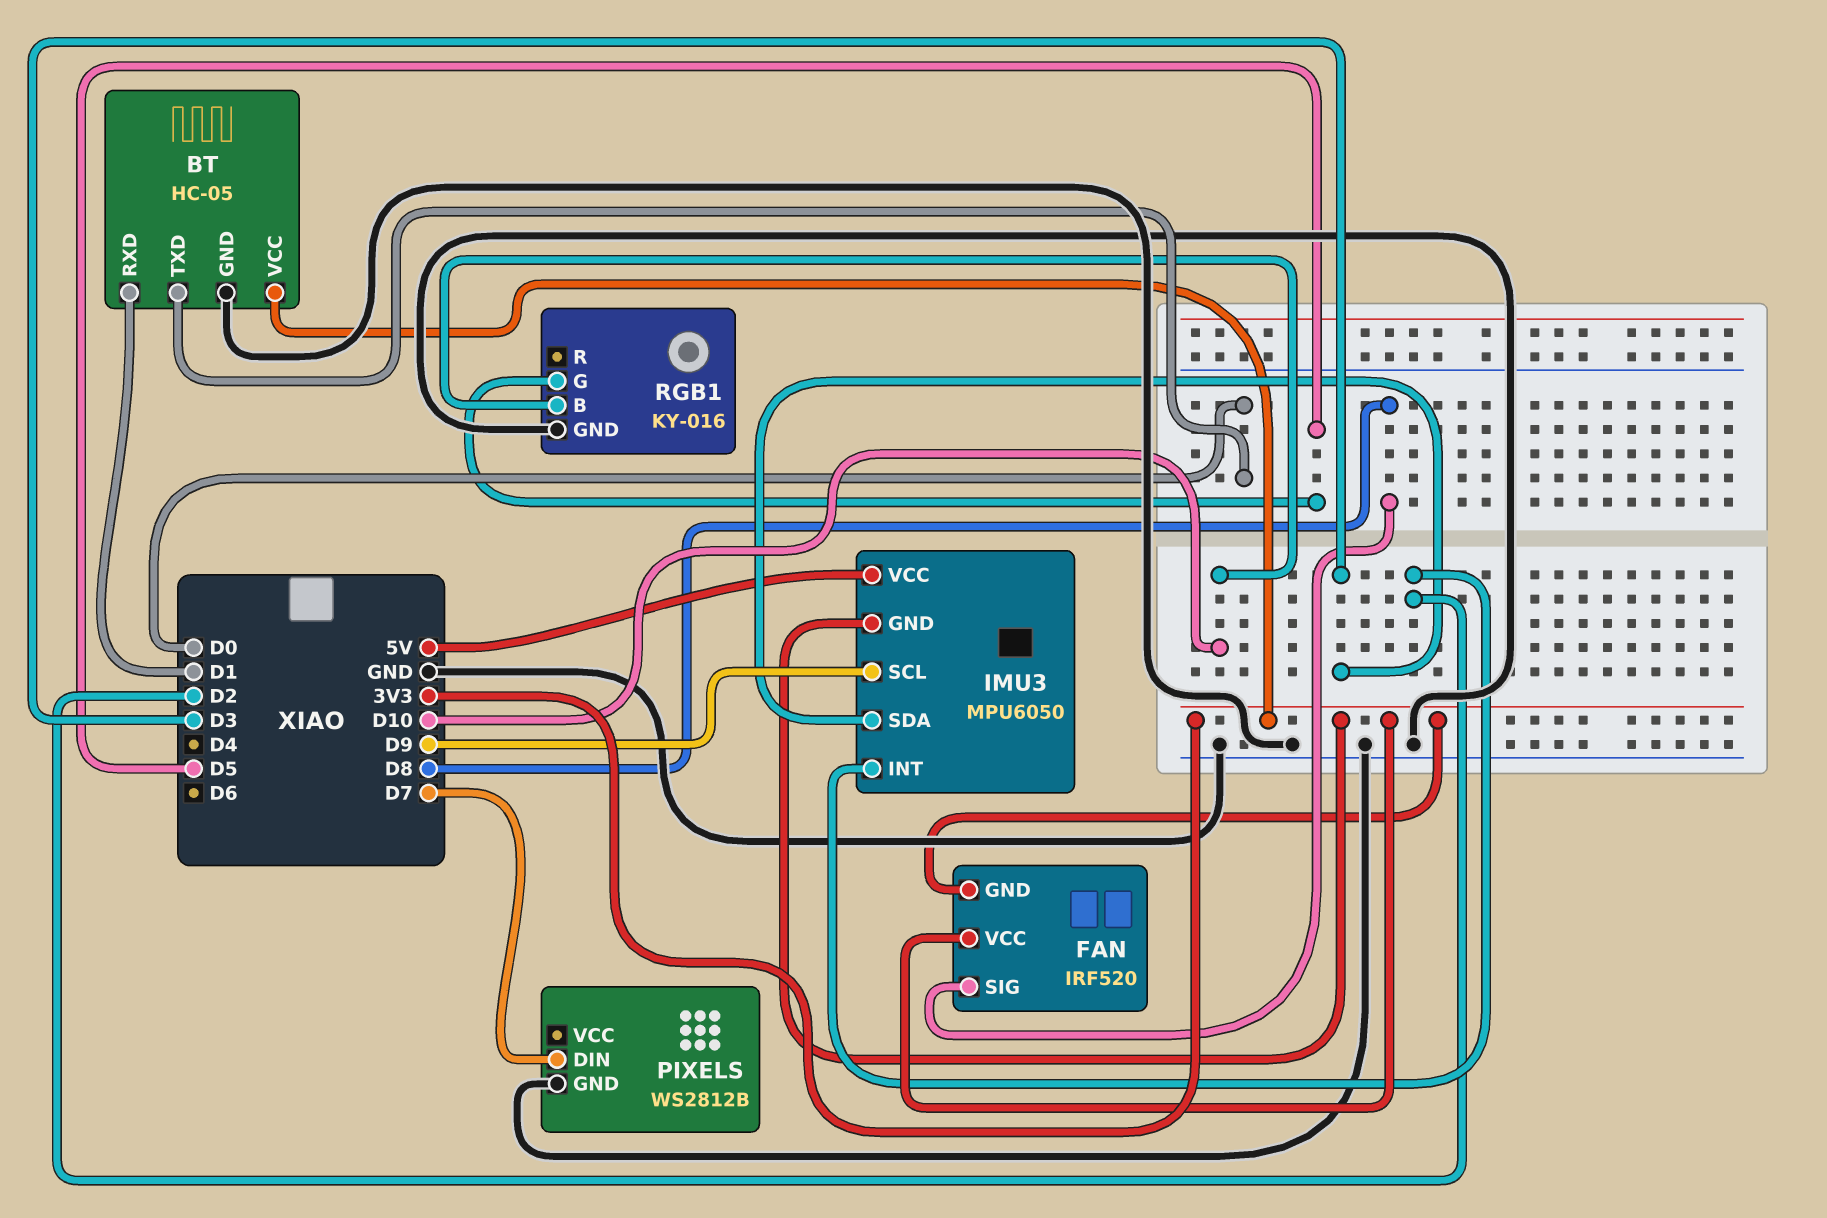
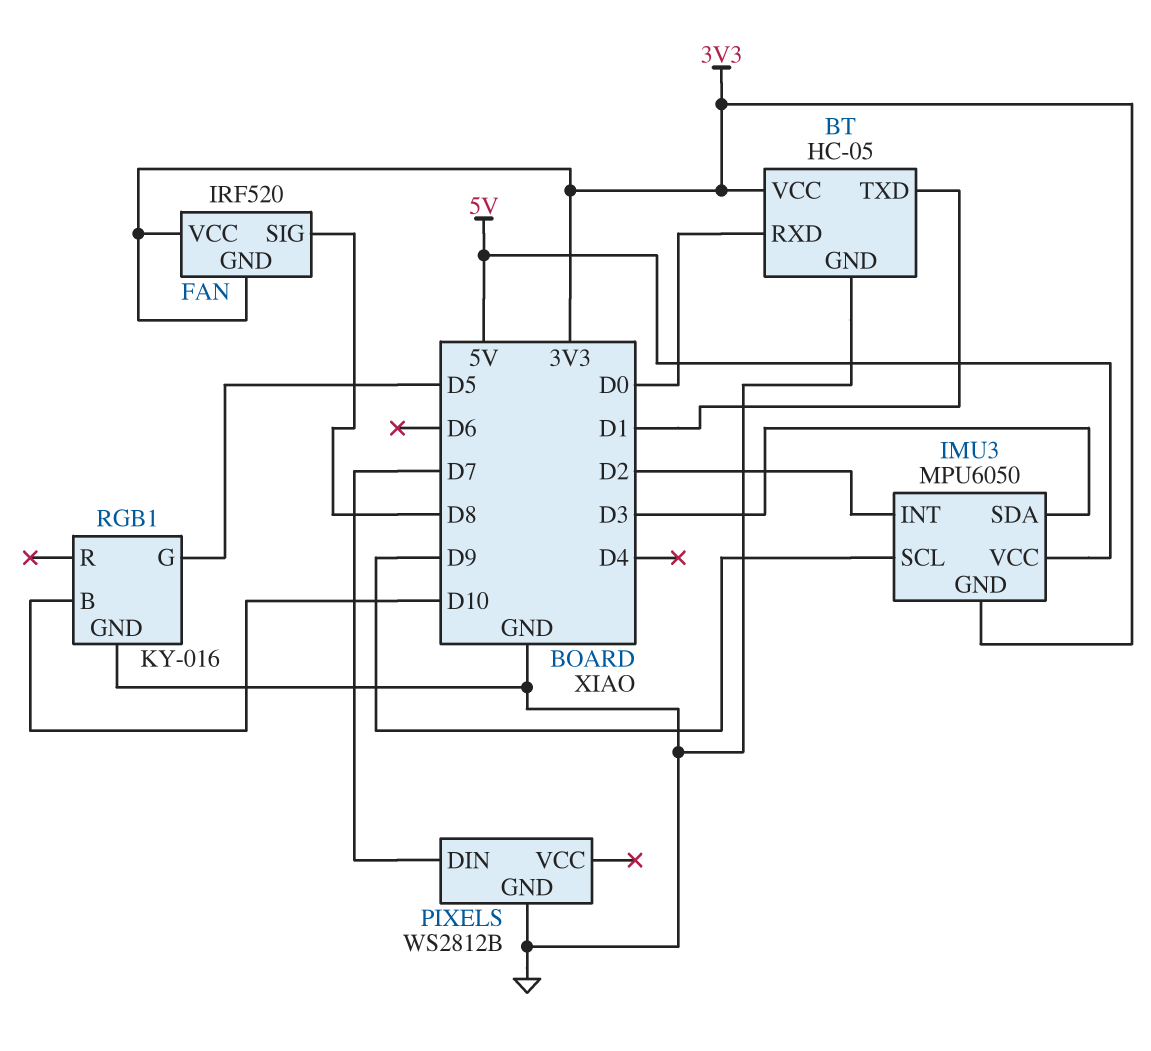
BT pin RXD: D1 -> D0
BT pin TXD: D0 -> D1

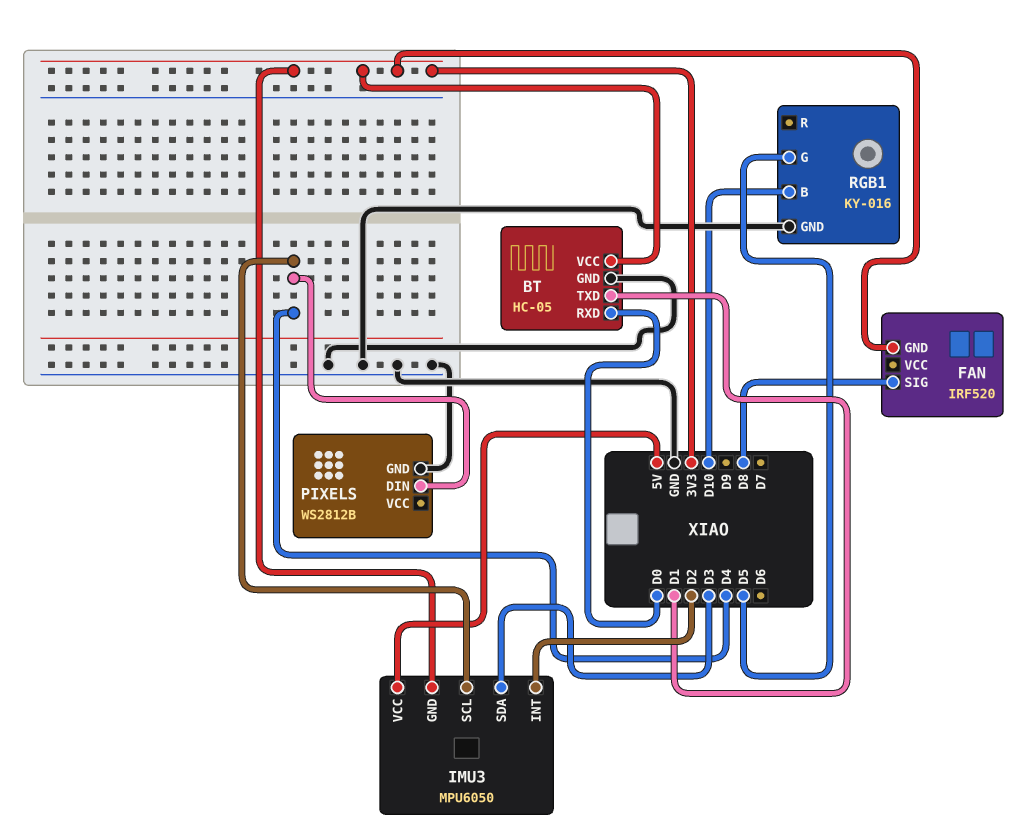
FAN pin VCC: 3V3 -> none
IMU3 pin SCL: D9 -> D4
PIXELS pin DIN: D7 -> D4

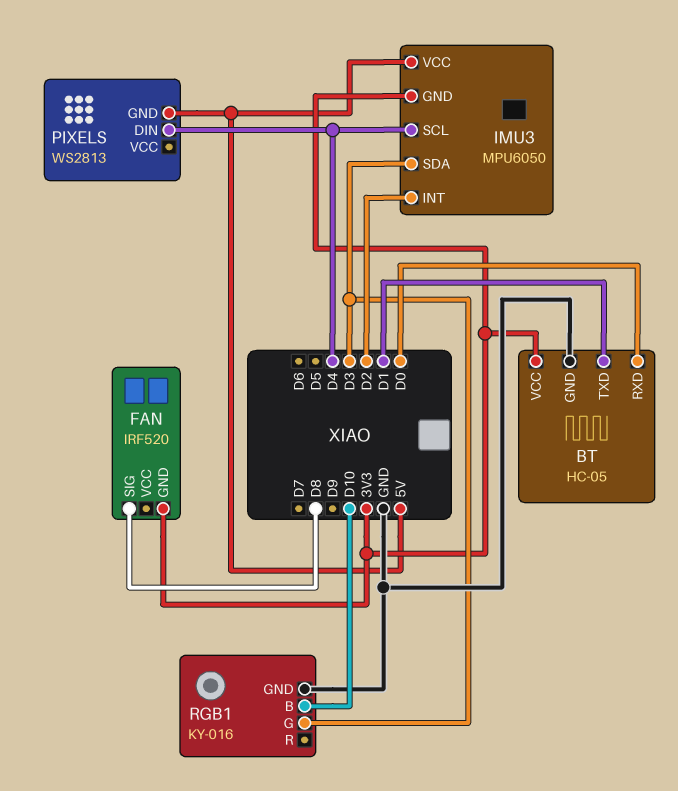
PIXELS: WS2812B -> WS2813
PIXELS pin GND: GND -> 5V
RGB1 pin G: D5 -> D3

